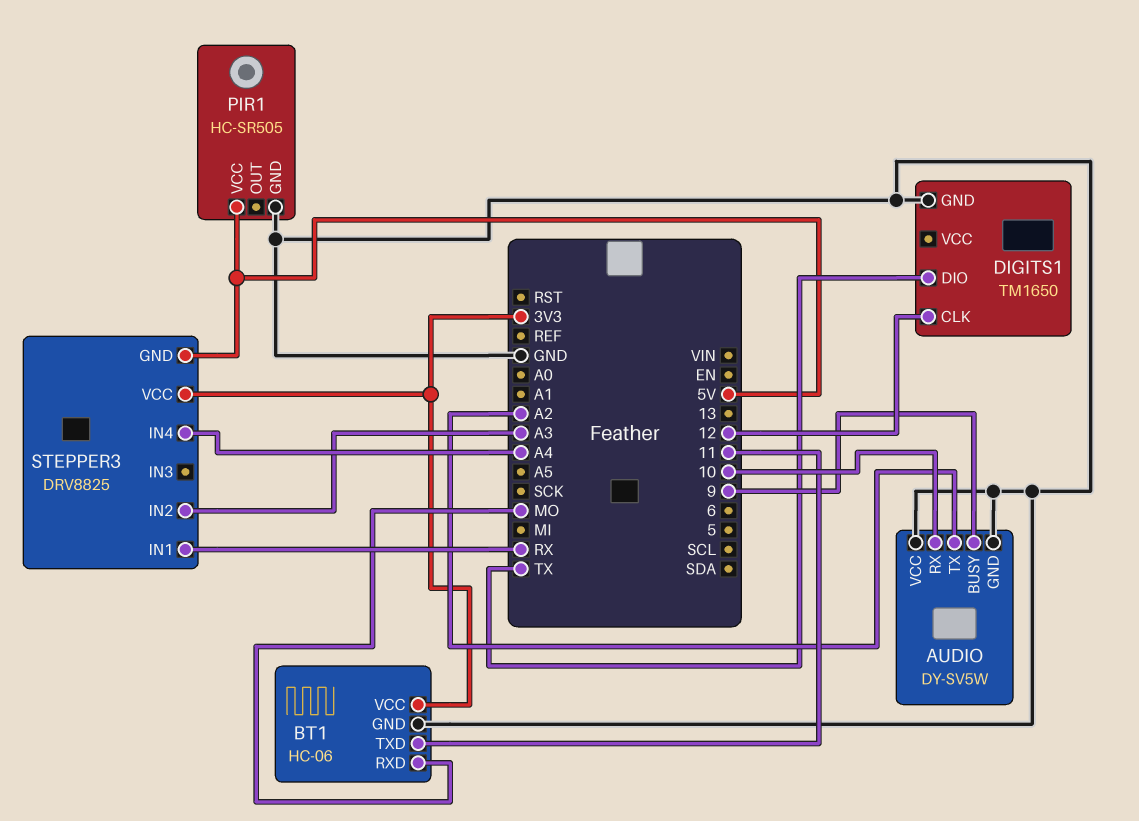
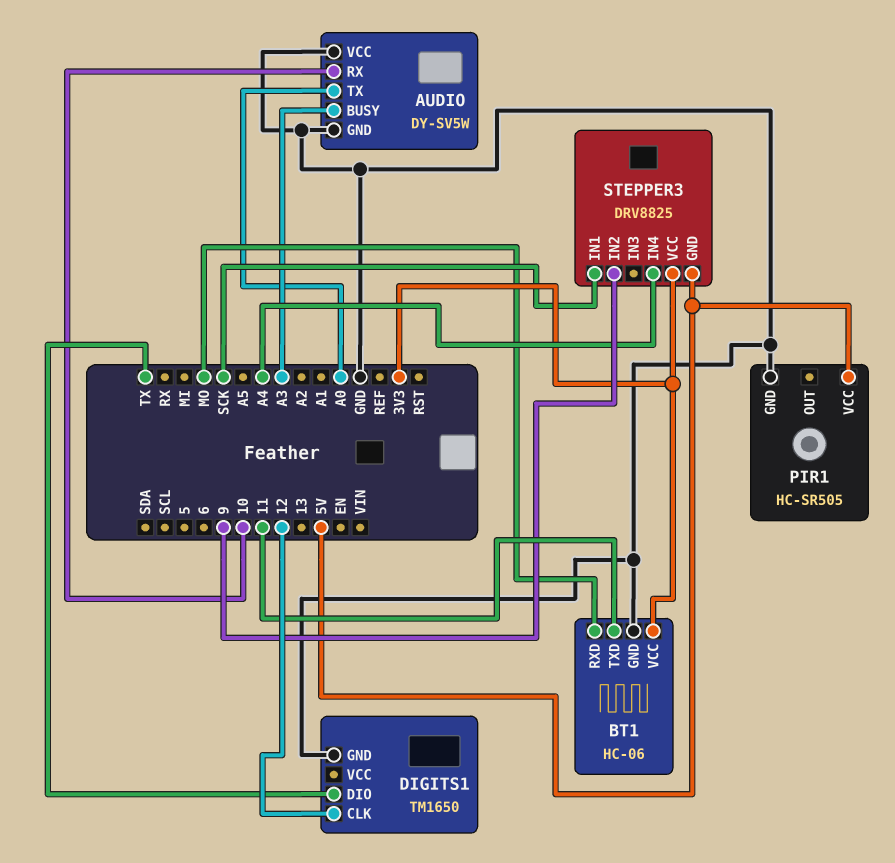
AUDIO pin BUSY: 9 -> A3
AUDIO pin TX: A2 -> A0
STEPPER3 pin IN1: RX -> SCK
STEPPER3 pin IN2: A3 -> 9

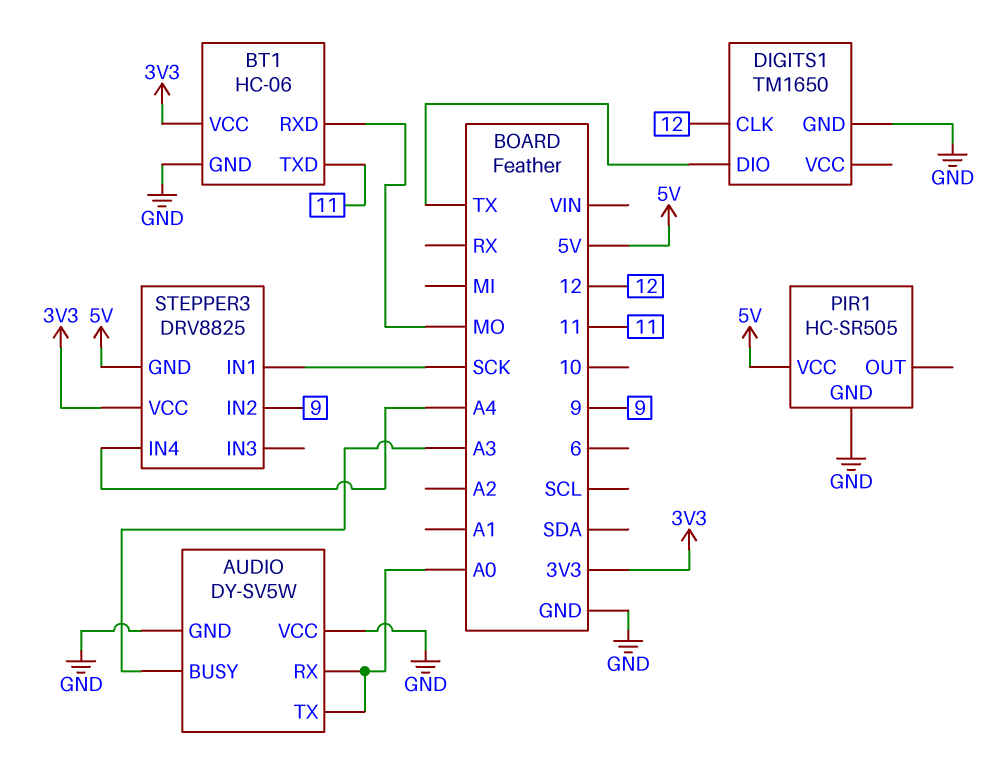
AUDIO pin RX: 10 -> A0

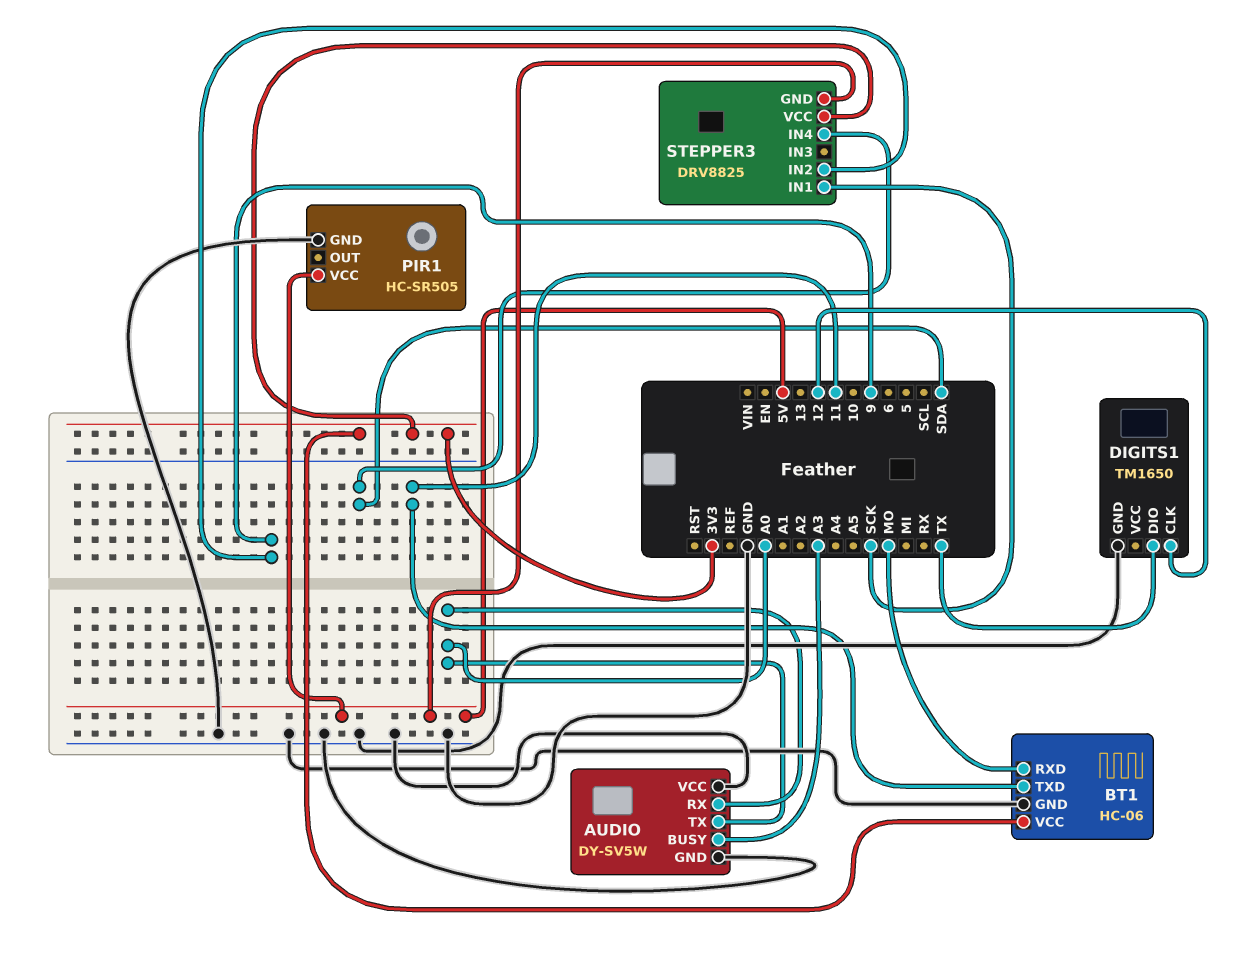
STEPPER3 pin IN4: A4 -> SDA

